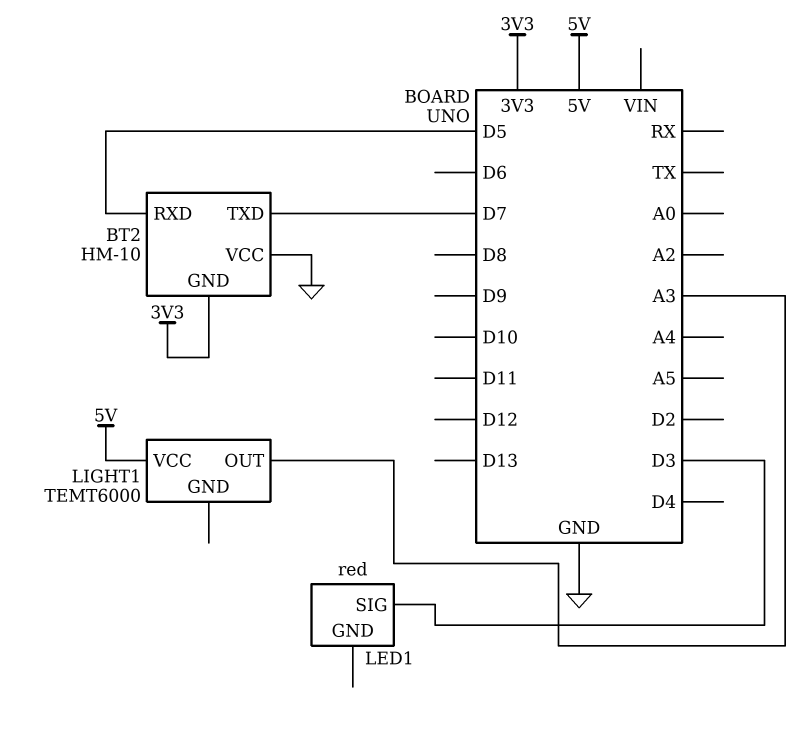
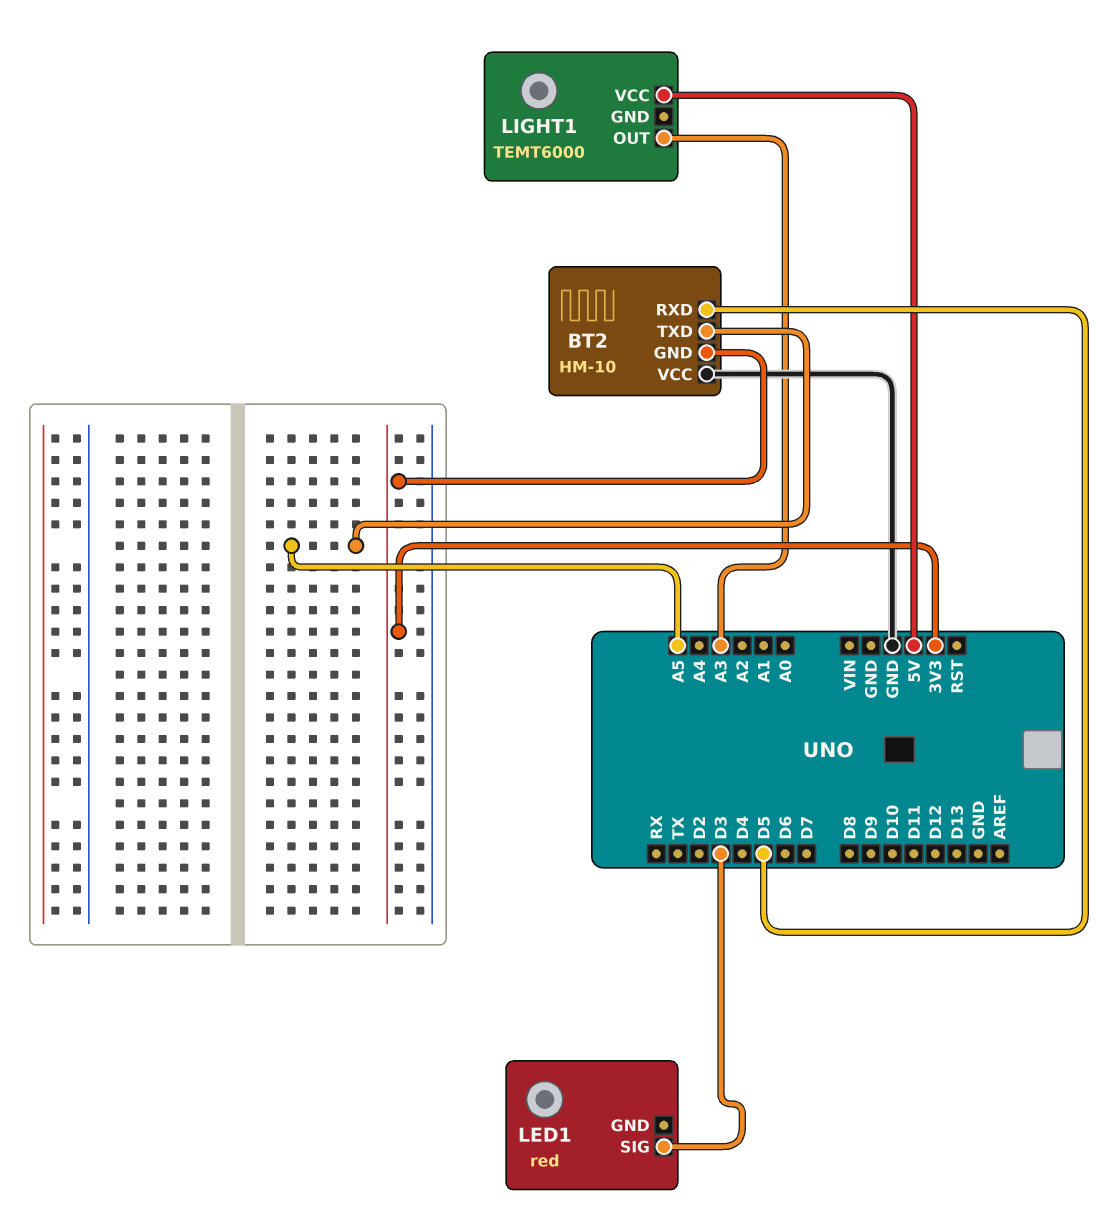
BT2 pin TXD: D7 -> A5

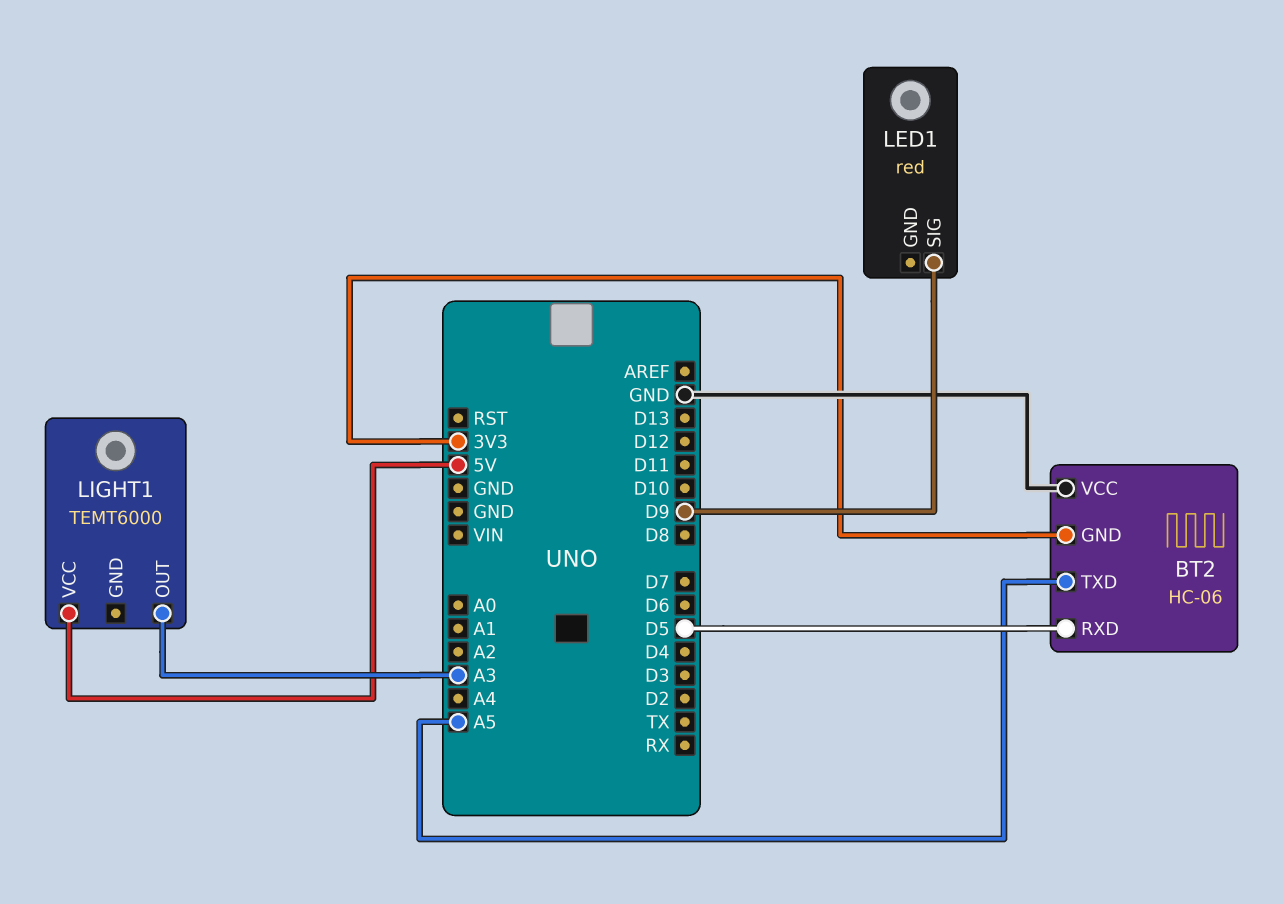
BT2: HM-10 -> HC-06
LED1 pin SIG: D3 -> D9

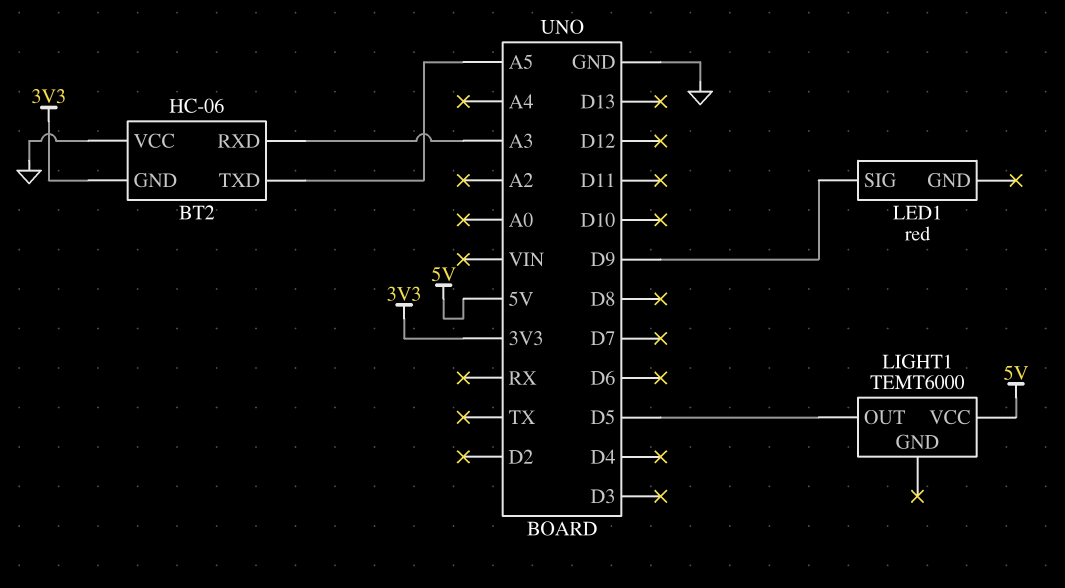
BT2 pin RXD: D5 -> A3
LIGHT1 pin OUT: A3 -> D5

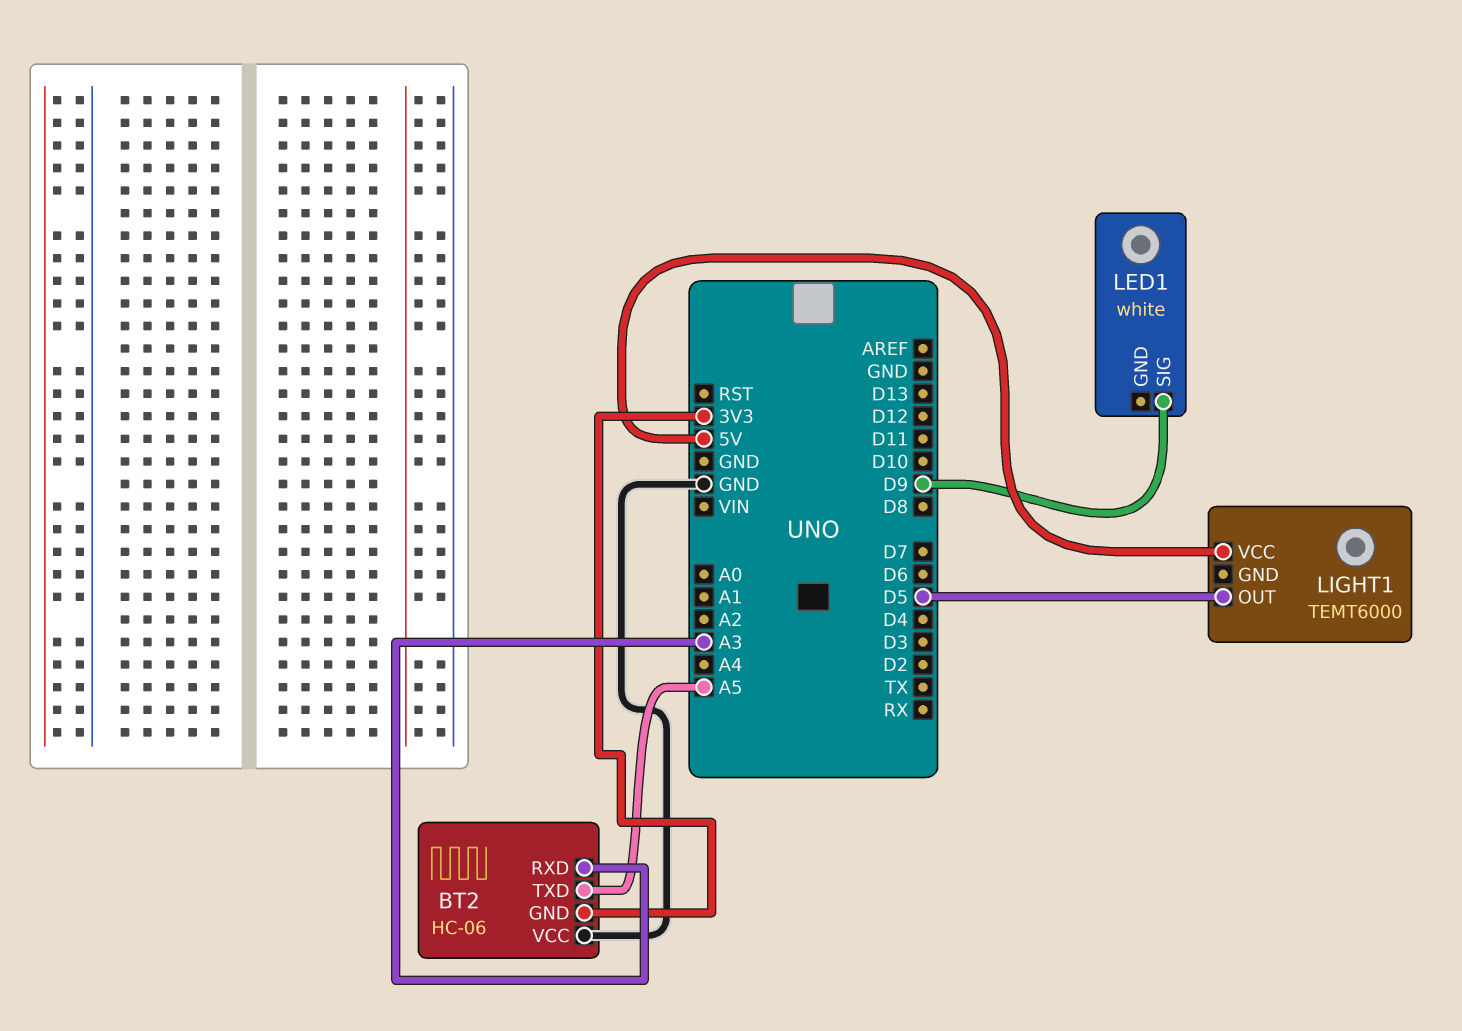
LED1: red -> white

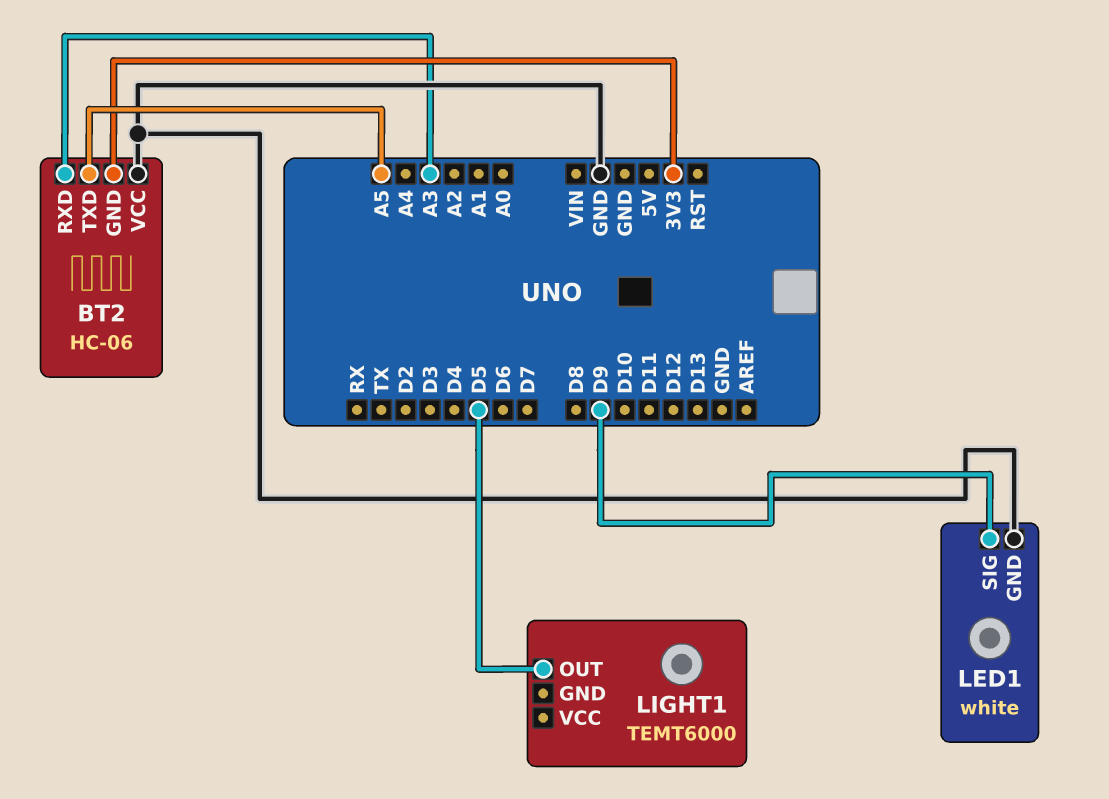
LED1 pin GND: none -> GND
LIGHT1 pin VCC: 5V -> none

